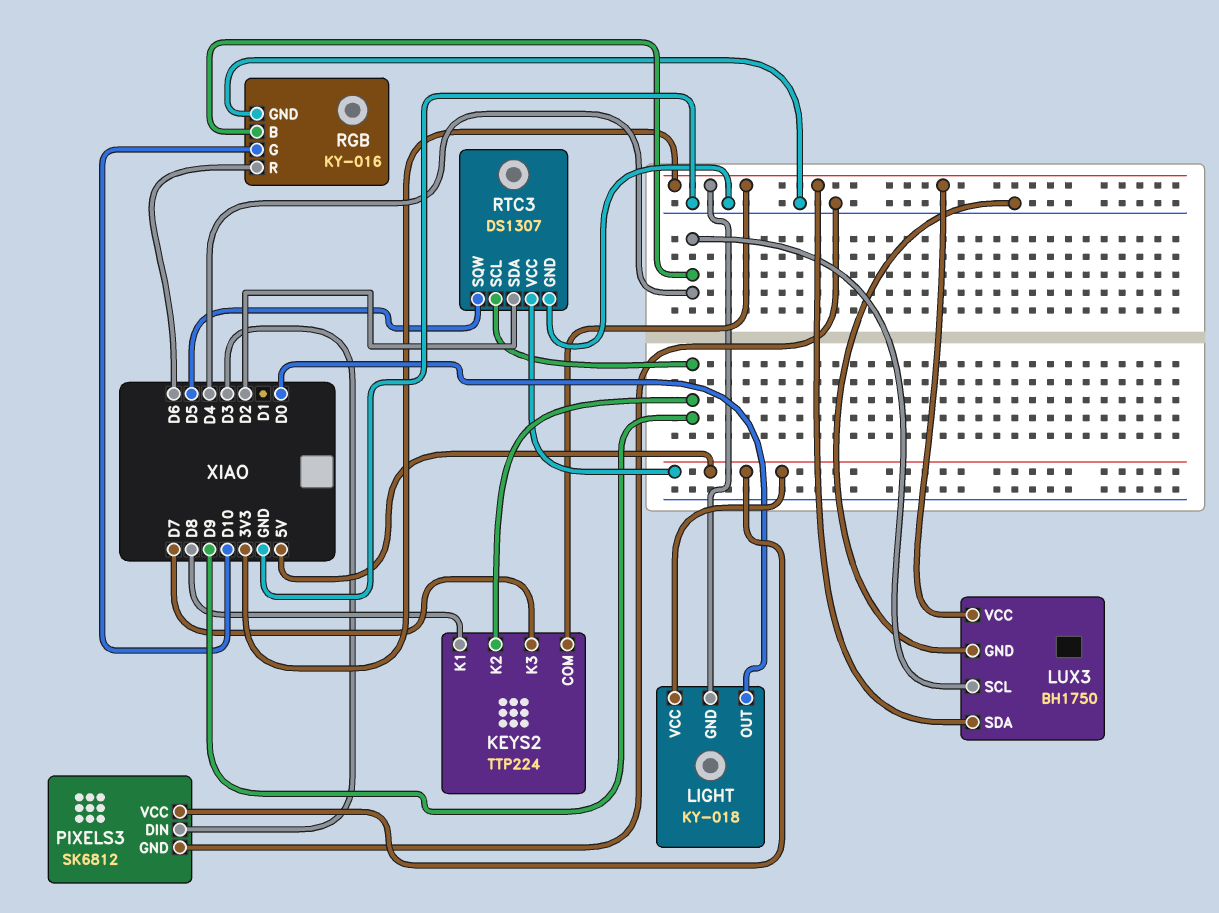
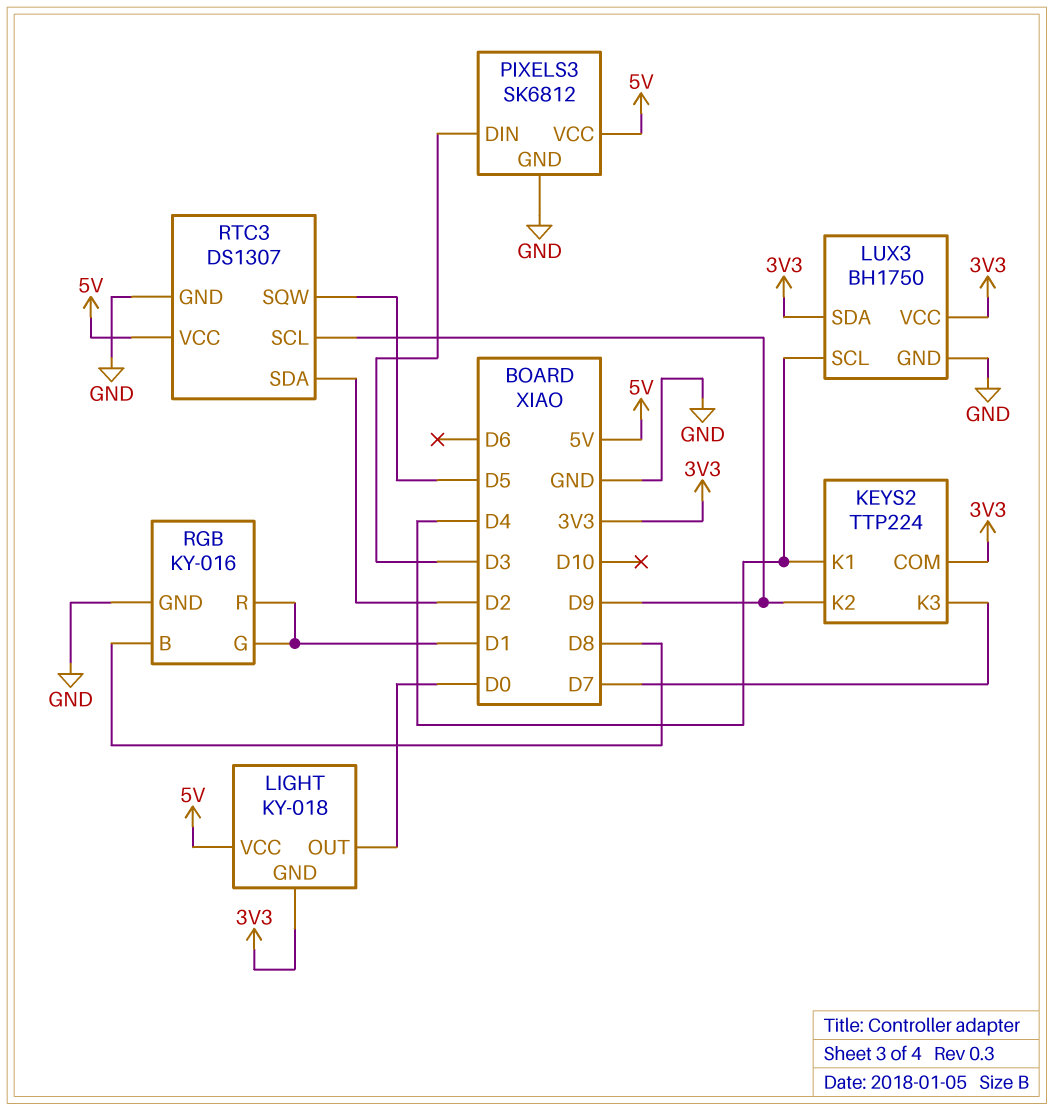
KEYS2 pin K1: D8 -> D4
RGB pin B: D4 -> D8
RGB pin G: D10 -> D1
RGB pin R: D6 -> D1

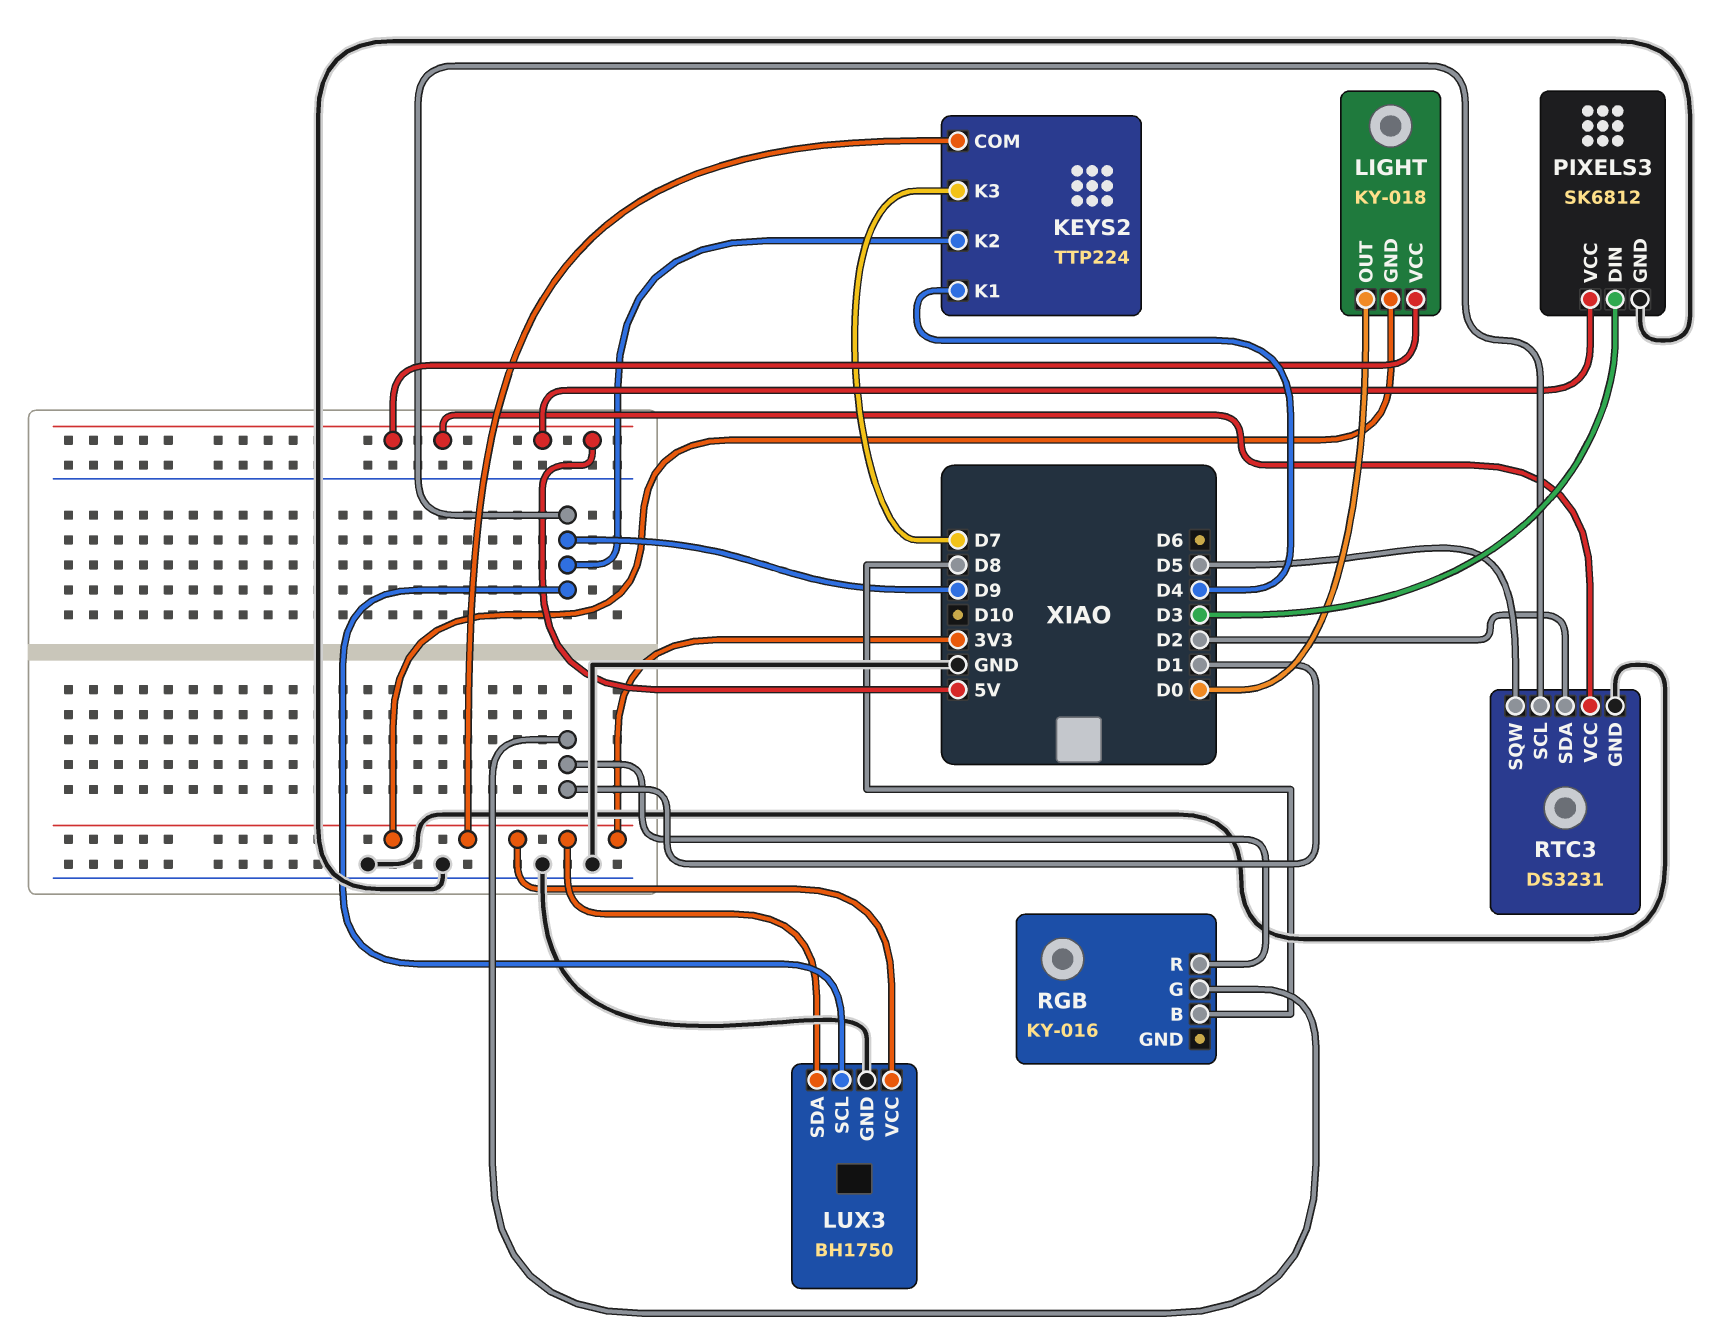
LUX3 pin SCL: D4 -> D9
RGB pin GND: GND -> none
RTC3: DS1307 -> DS3231

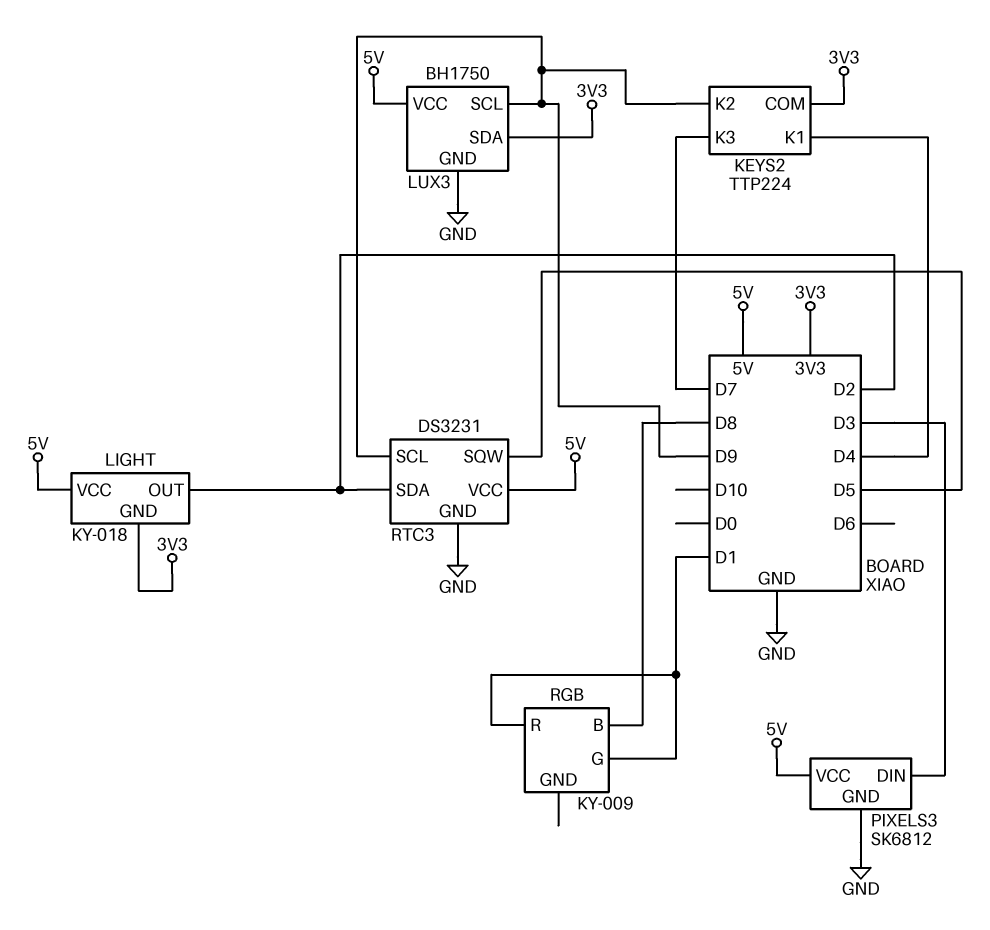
LIGHT pin OUT: D0 -> D2
LUX3 pin VCC: 3V3 -> 5V
RGB: KY-016 -> KY-009

